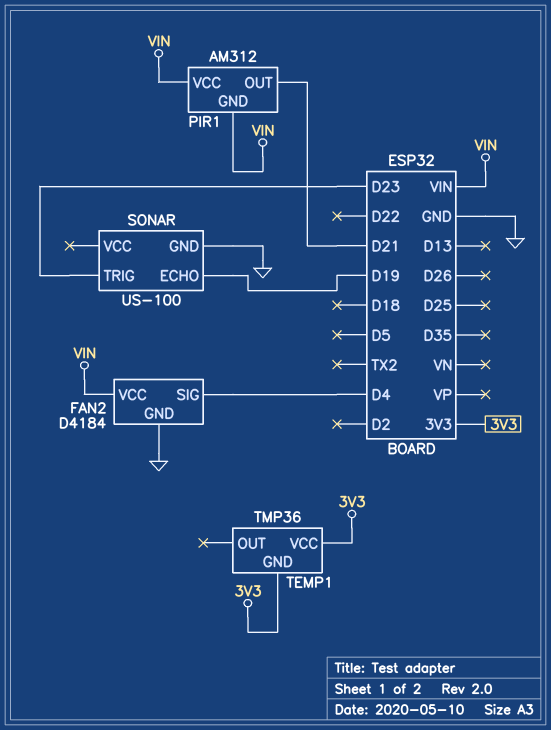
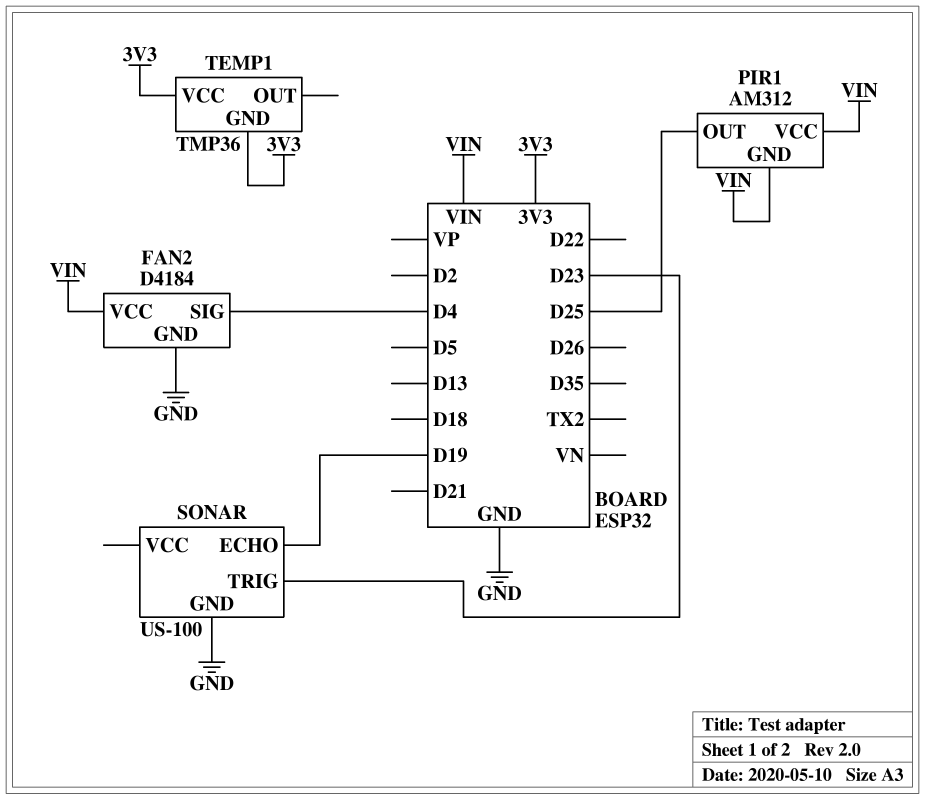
PIR1 pin OUT: D21 -> D25

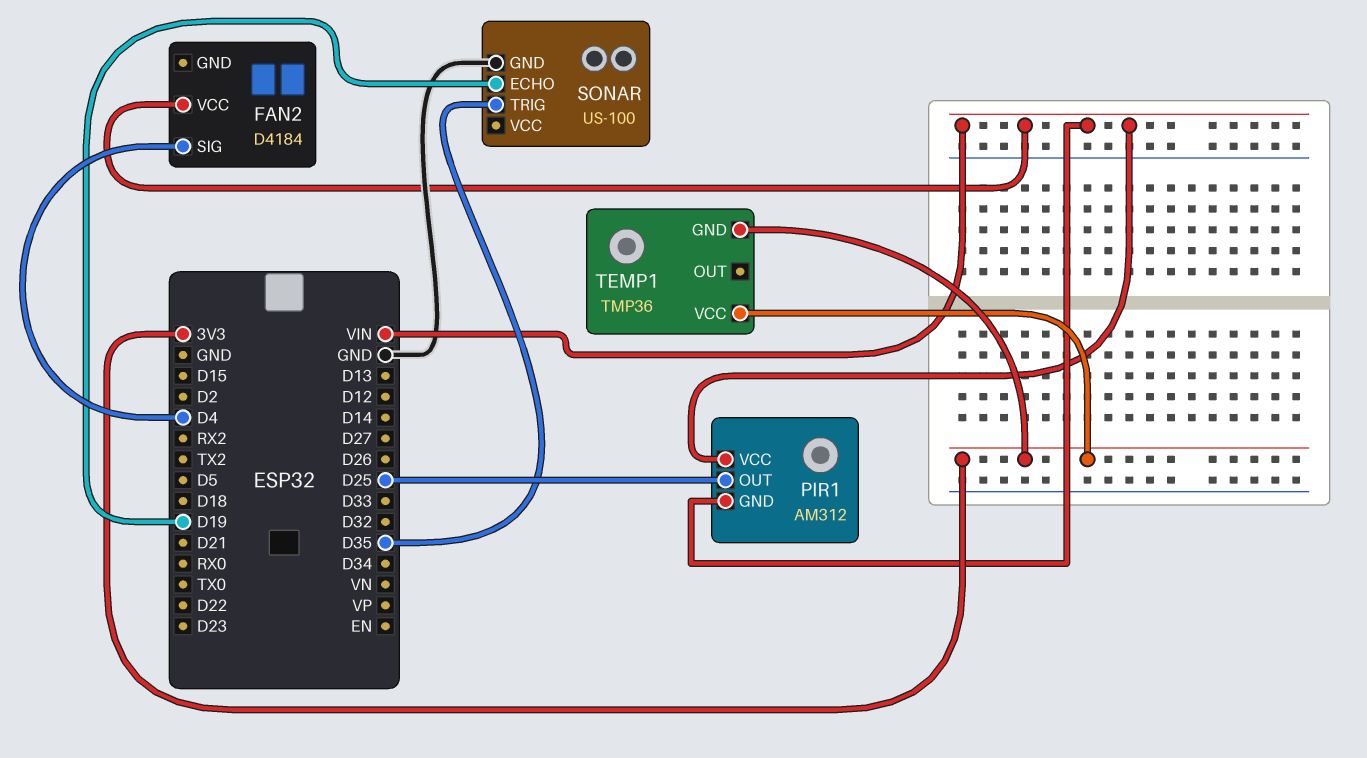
FAN2 pin GND: GND -> none
SONAR pin TRIG: D23 -> D35

